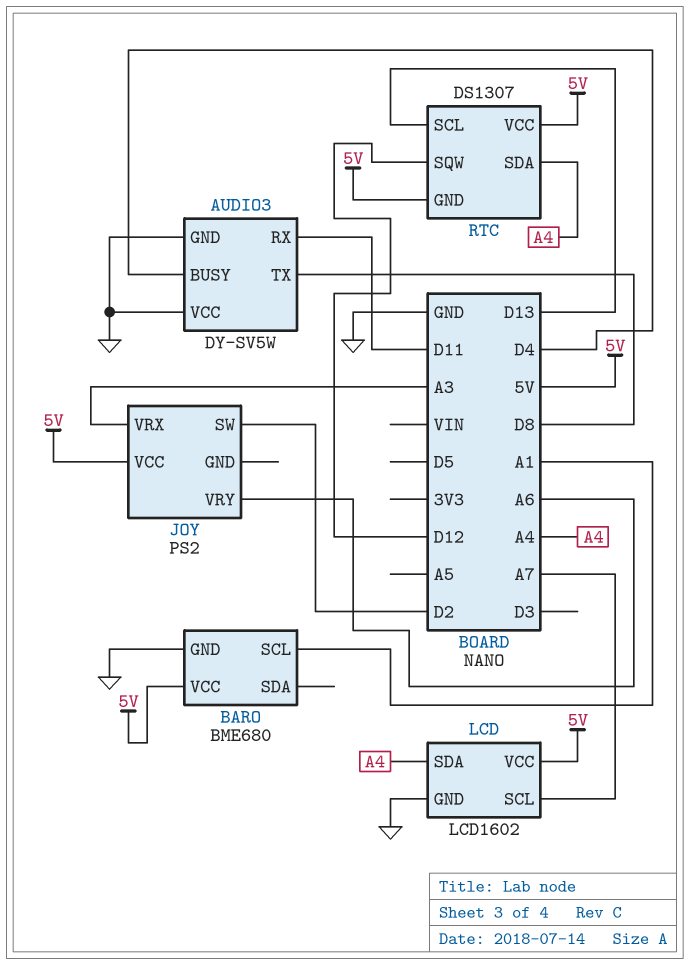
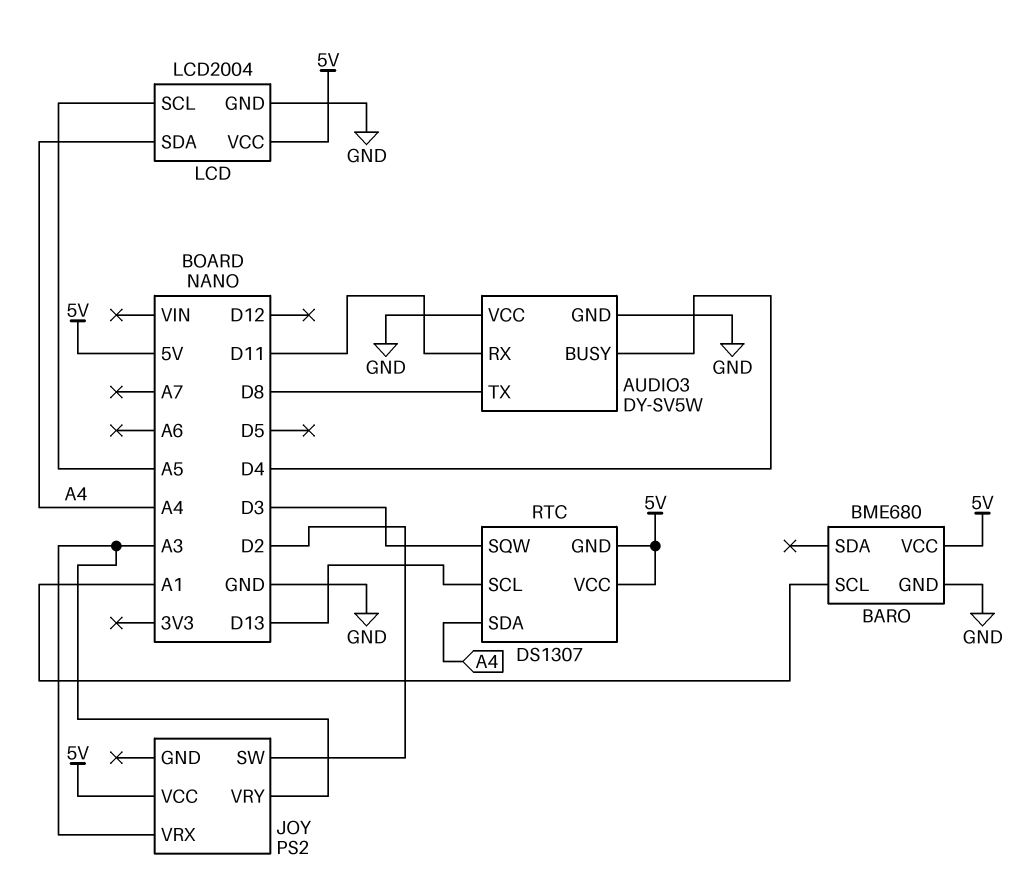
JOY pin VRY: A6 -> A3
LCD: LCD1602 -> LCD2004
LCD pin SCL: A7 -> A5
RTC pin SQW: D12 -> D3

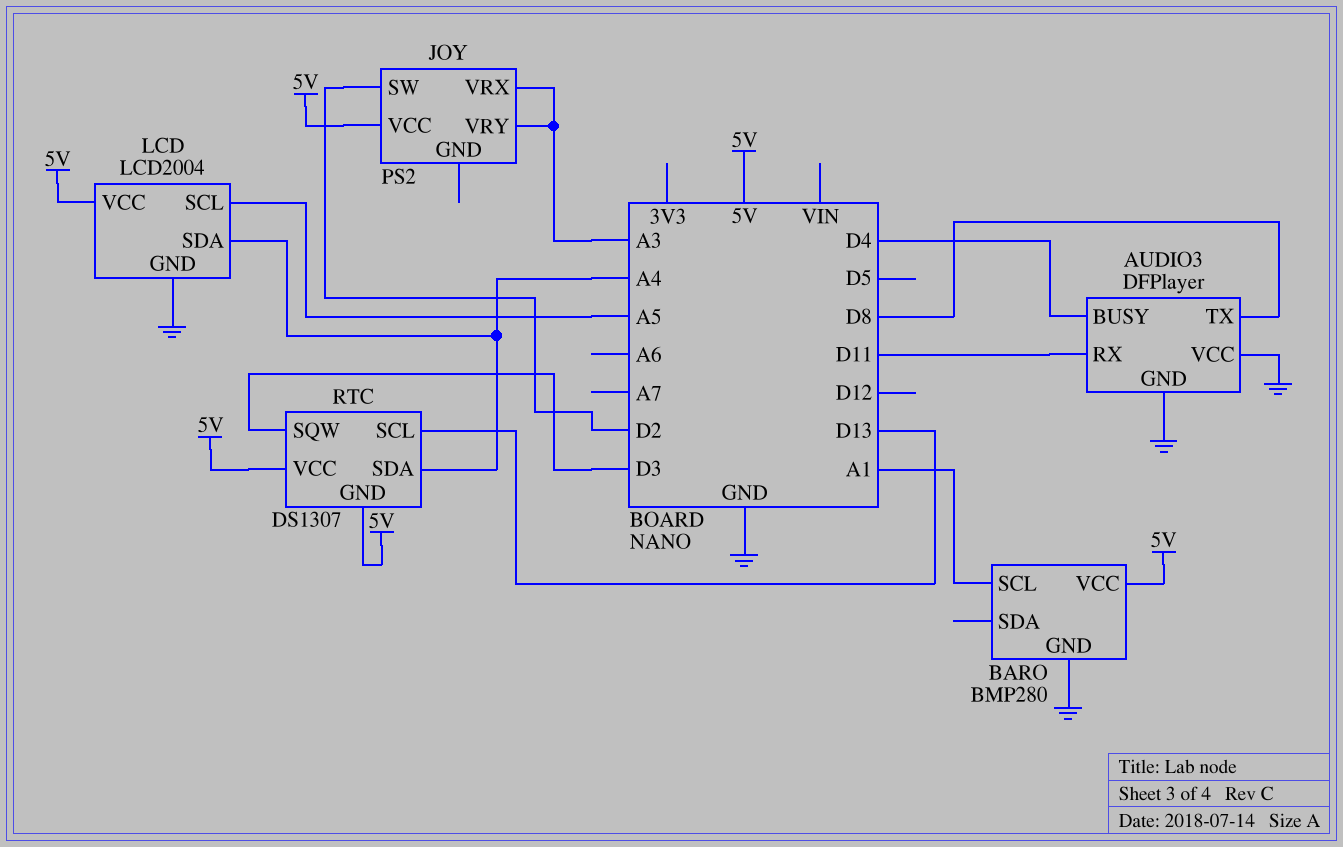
AUDIO3: DY-SV5W -> DFPlayer
BARO: BME680 -> BMP280

